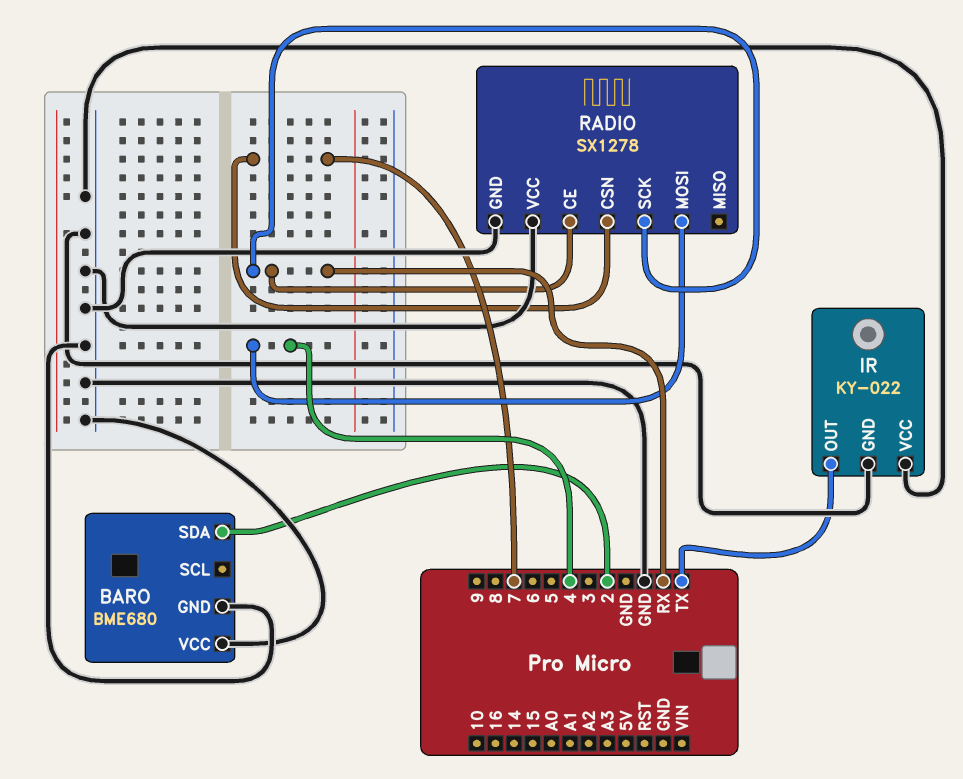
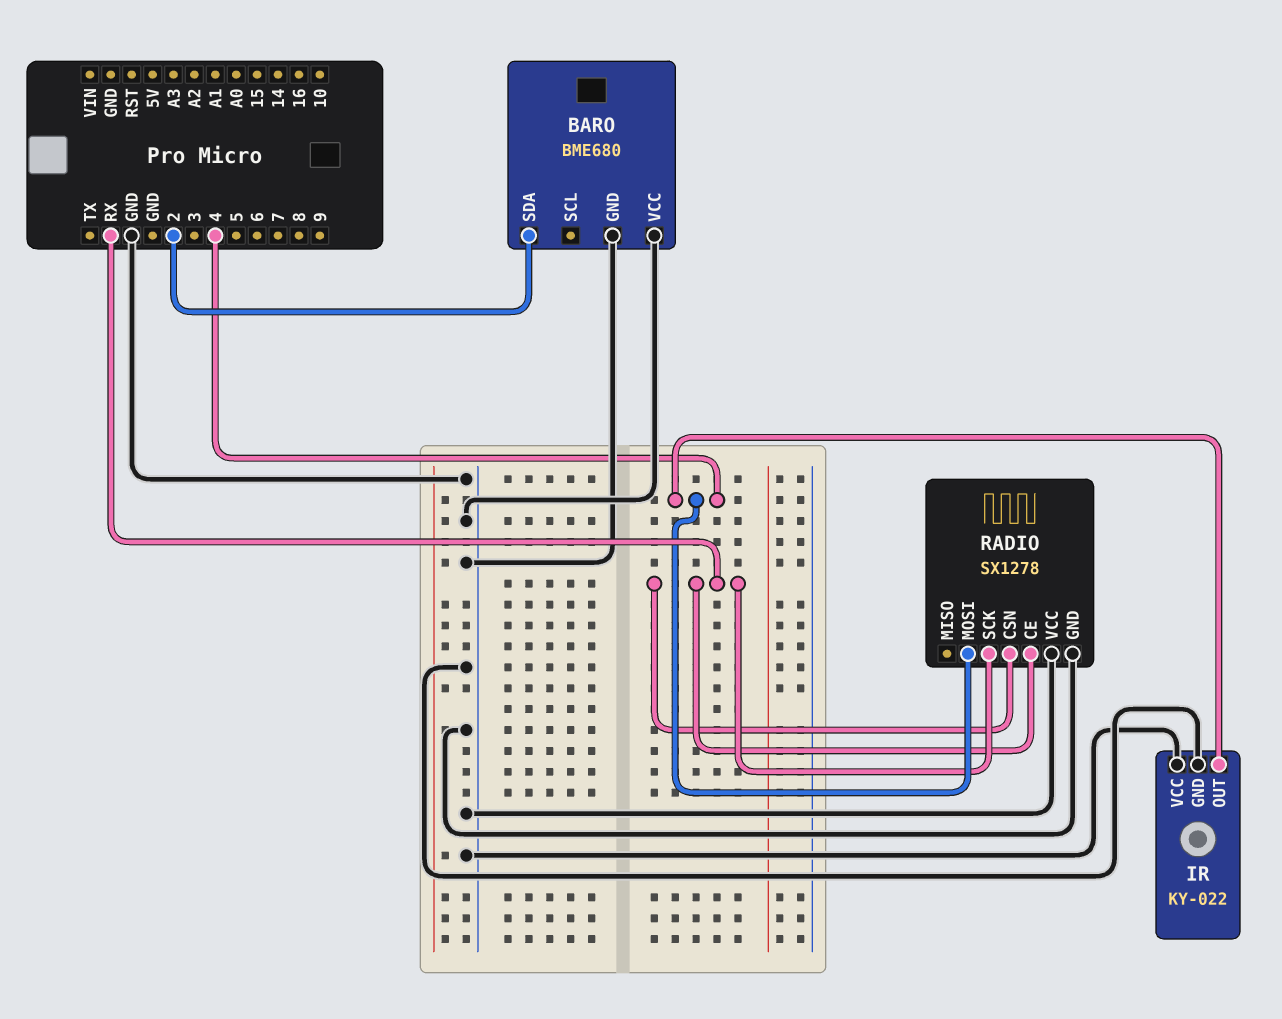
IR pin OUT: TX -> 4
RADIO pin CSN: 7 -> RX

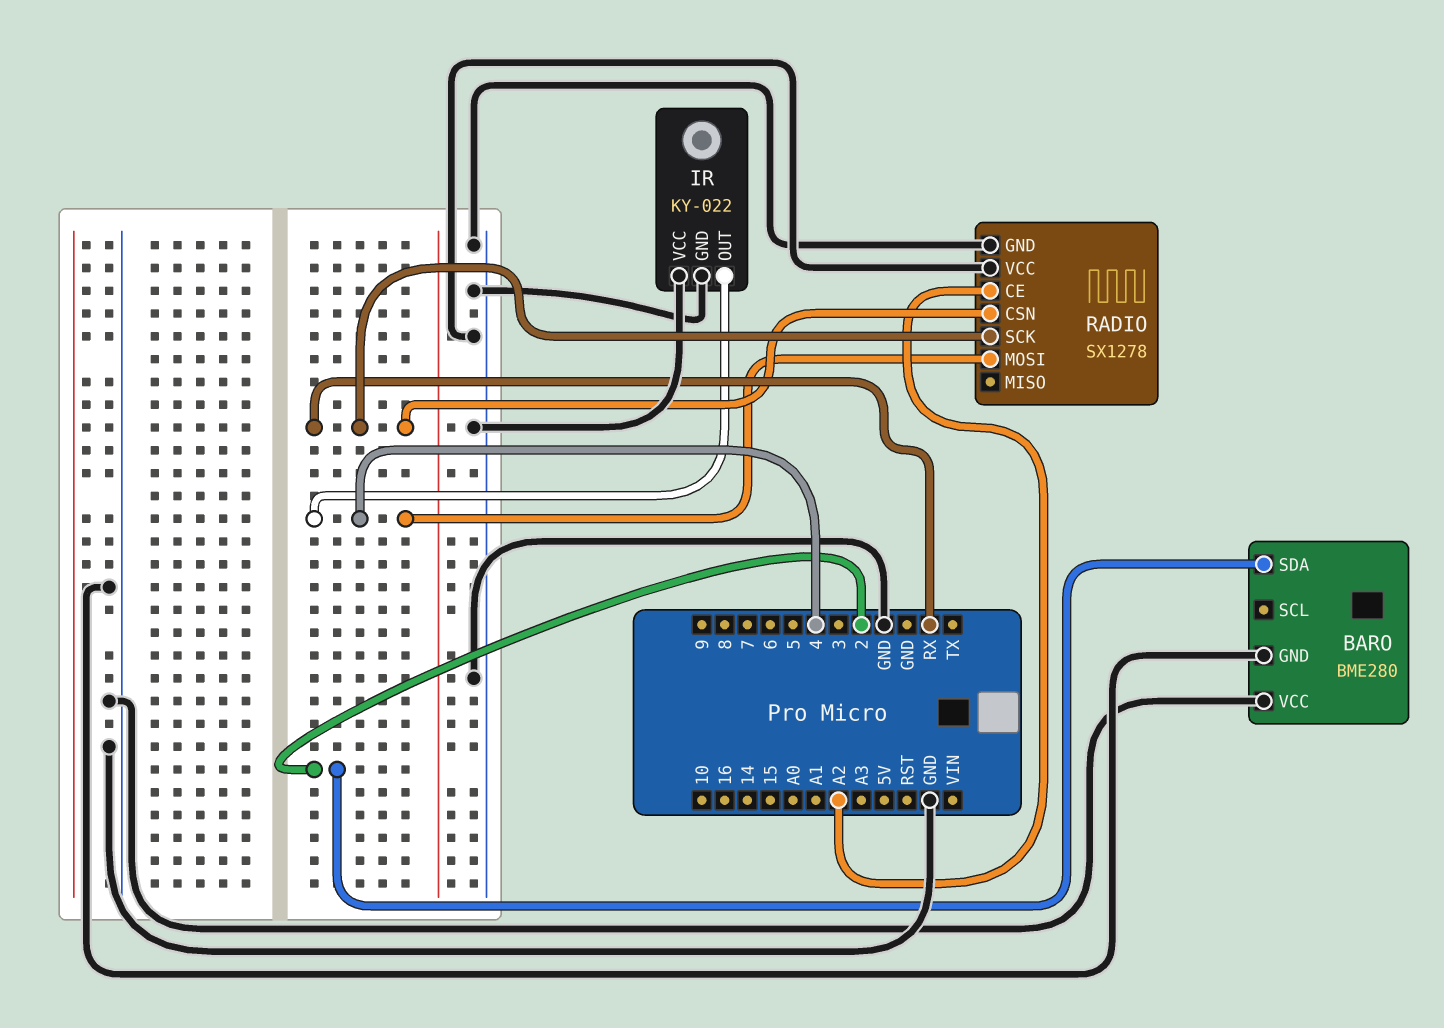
BARO: BME680 -> BME280
RADIO pin CE: RX -> A2

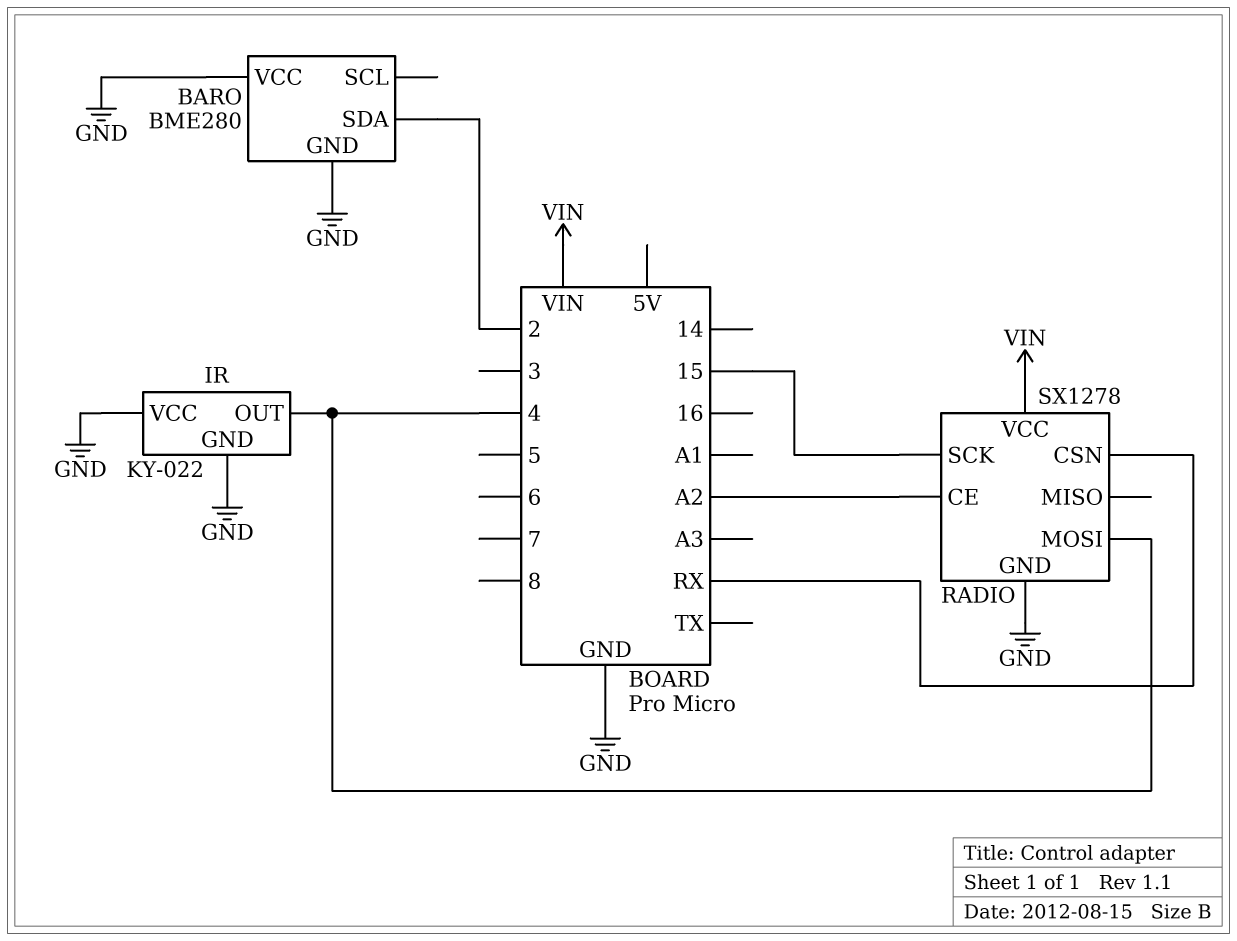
RADIO pin SCK: RX -> 15
RADIO pin VCC: GND -> VIN

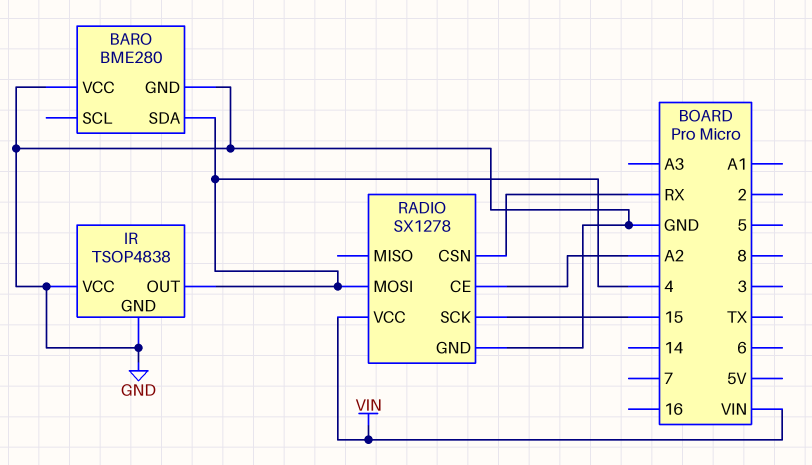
BARO pin SDA: 2 -> 4
IR: KY-022 -> TSOP4838

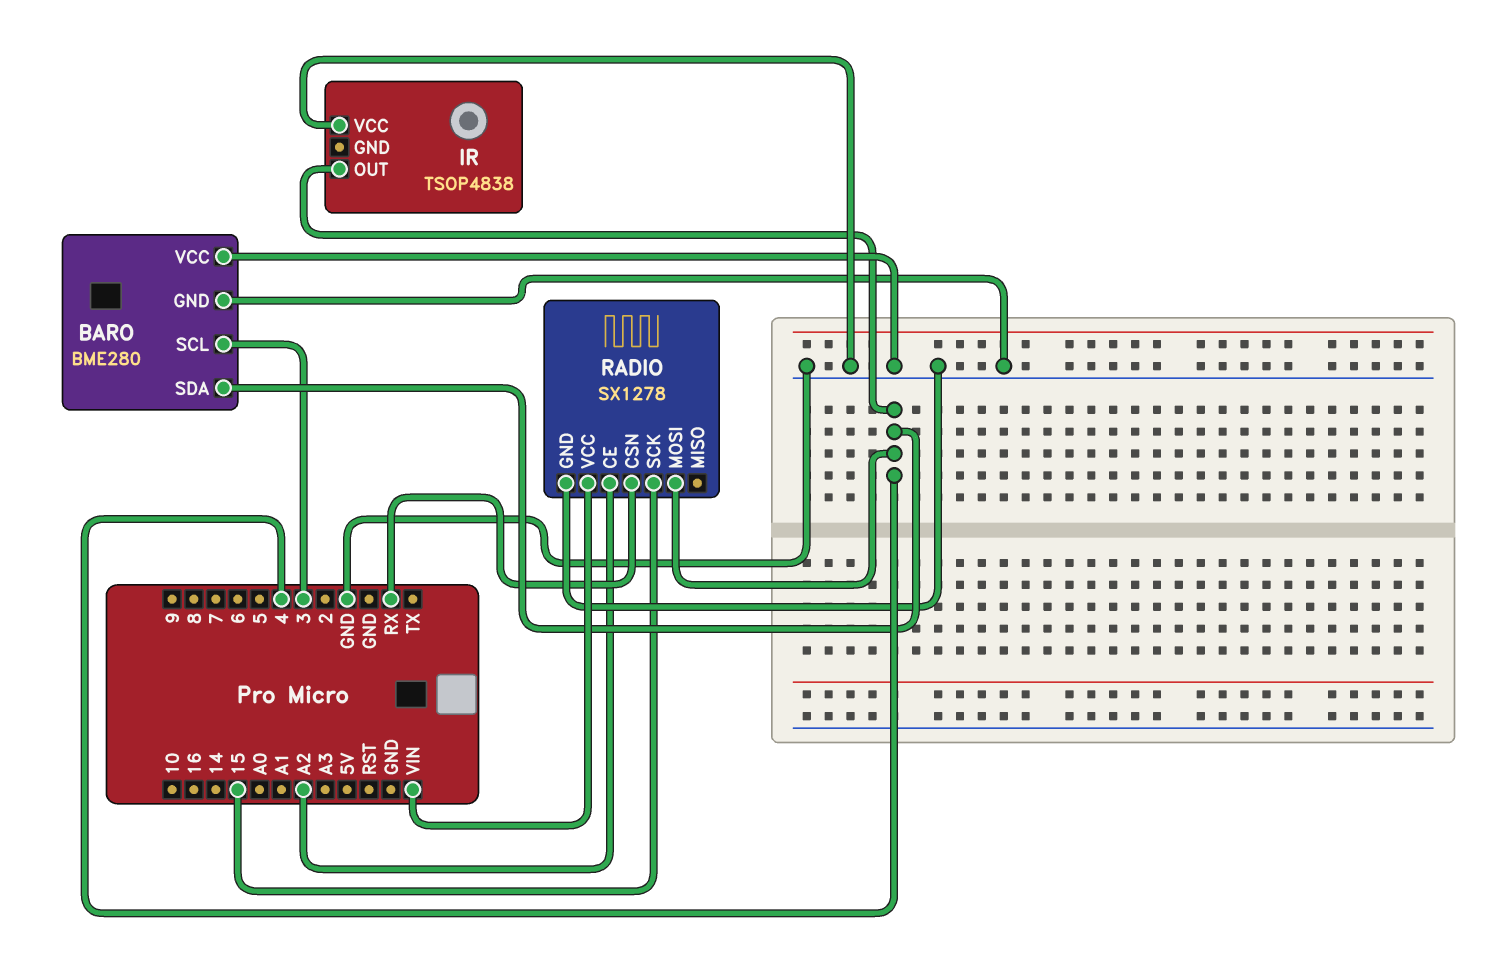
BARO pin SCL: none -> 3
IR pin GND: GND -> none

